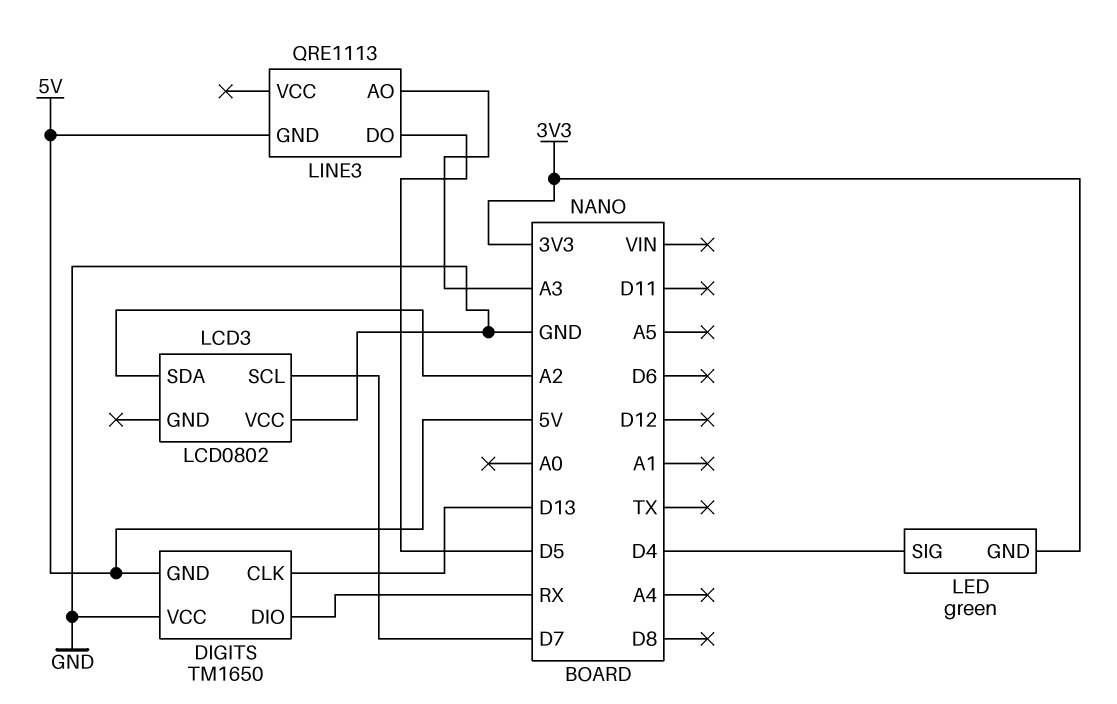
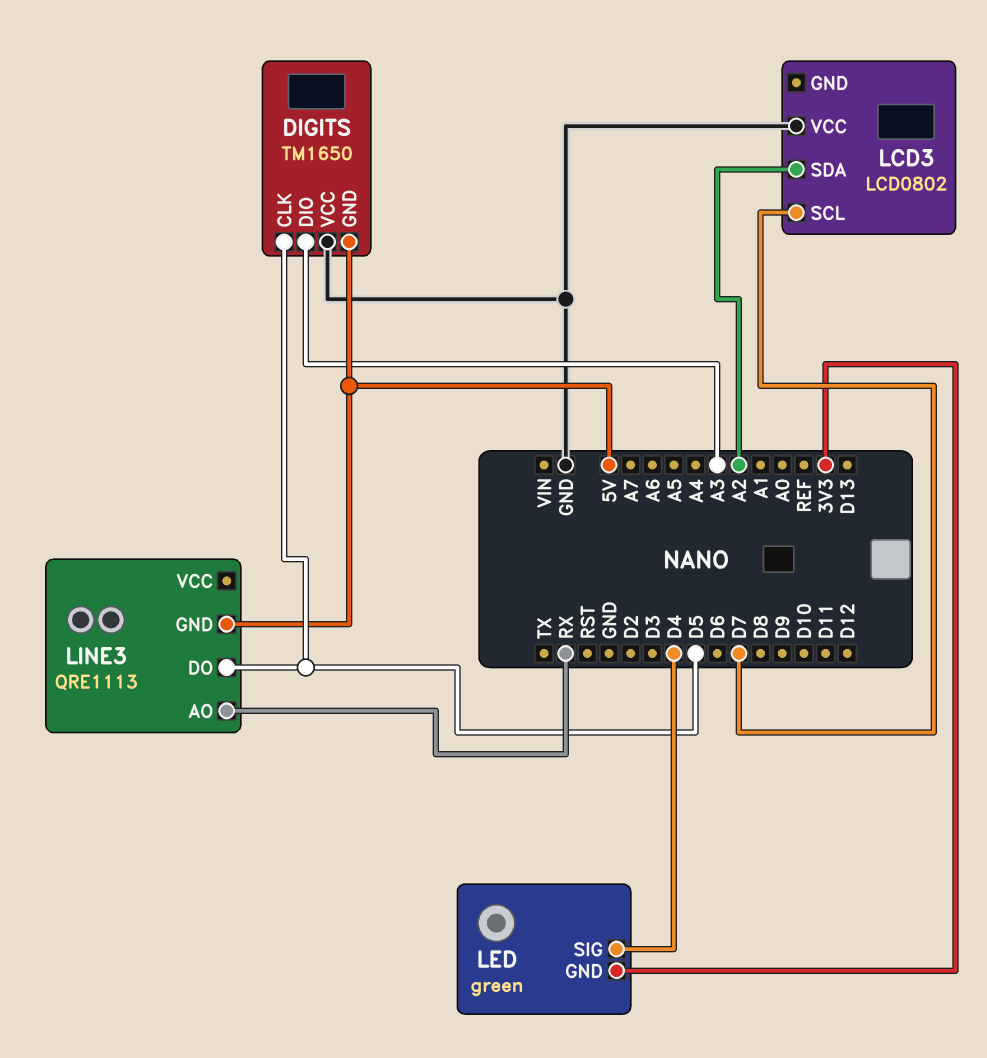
DIGITS pin CLK: D13 -> D5
DIGITS pin DIO: RX -> A3
LINE3 pin AO: A3 -> RX

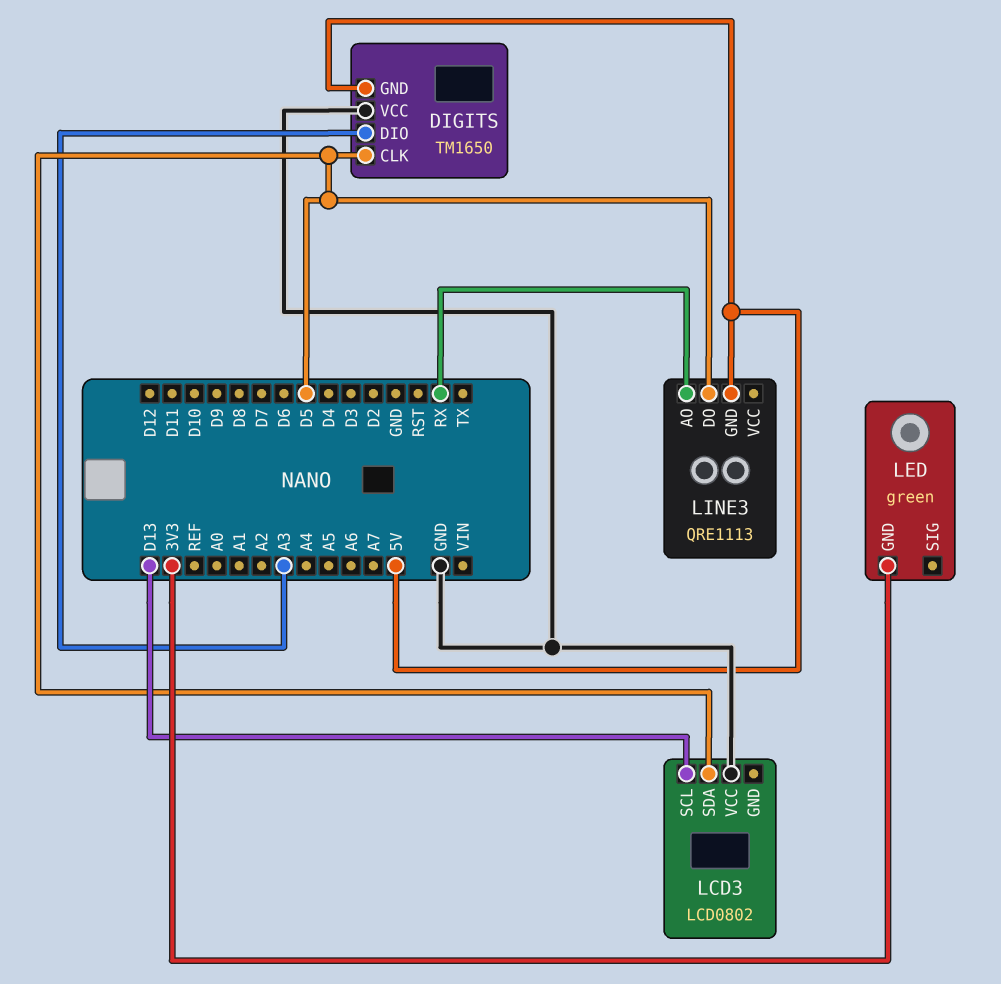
LCD3 pin SCL: D7 -> D13
LCD3 pin SDA: A2 -> D5
LED pin SIG: D4 -> none

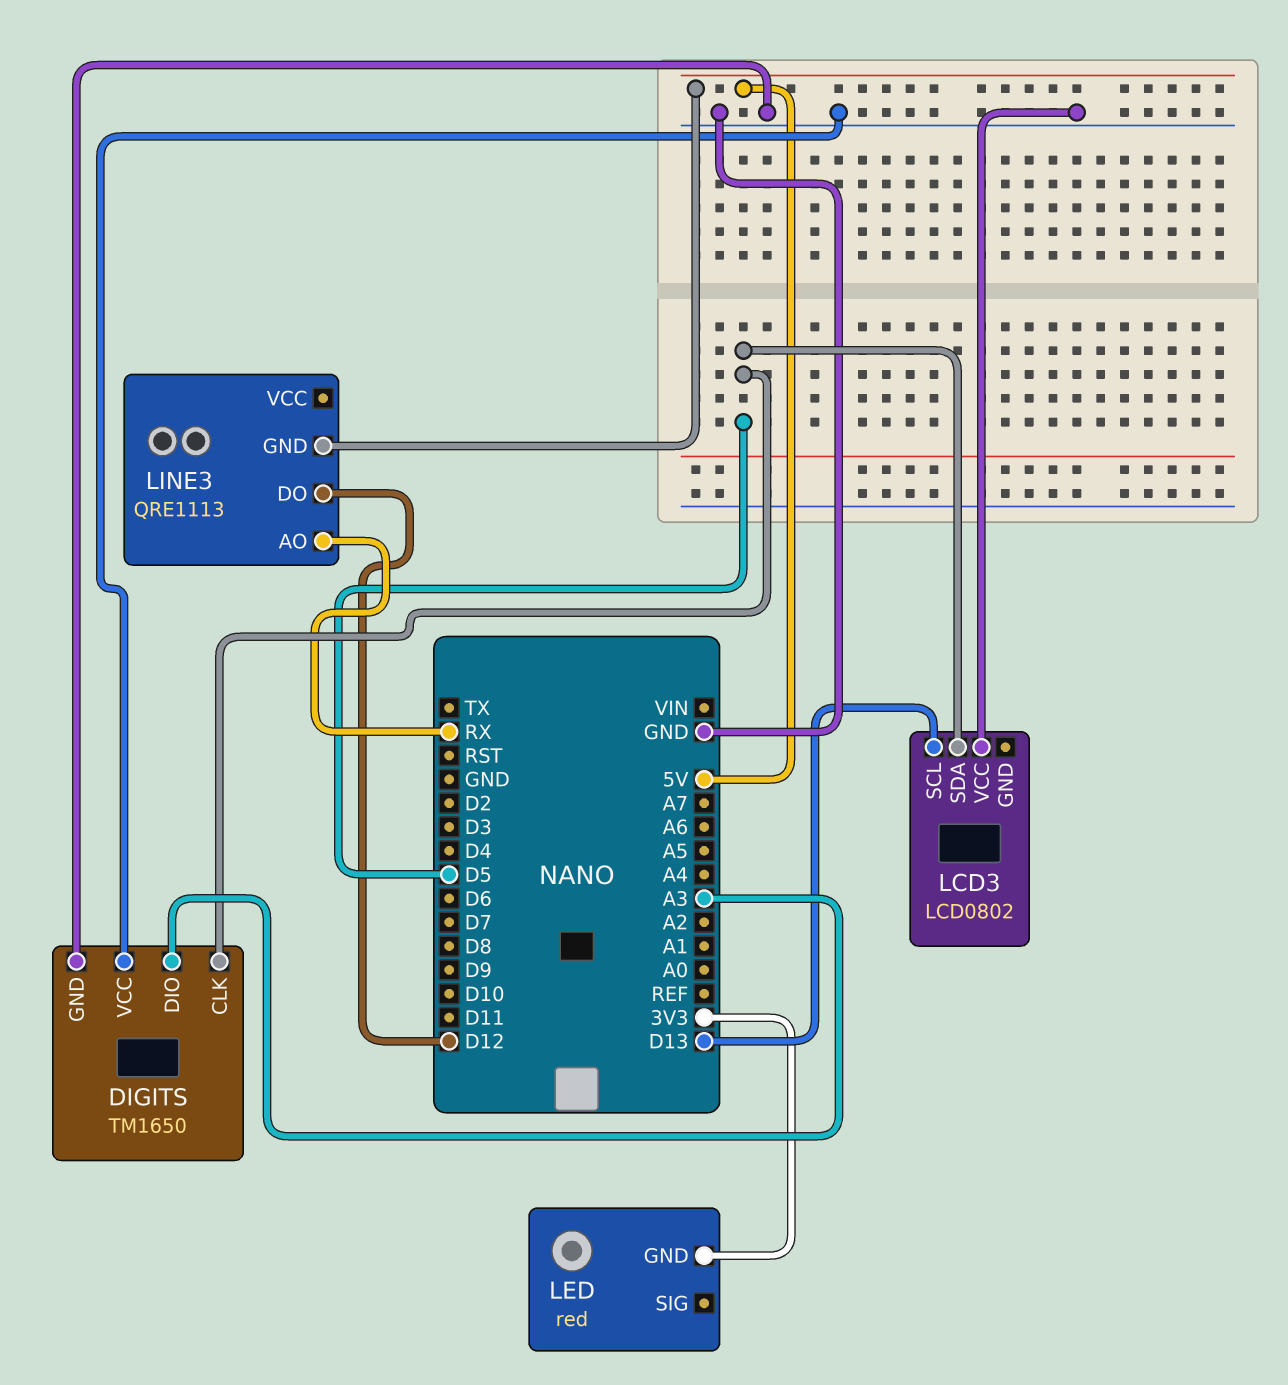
DIGITS pin GND: 5V -> GND
LED: green -> red
LINE3 pin DO: D5 -> D12

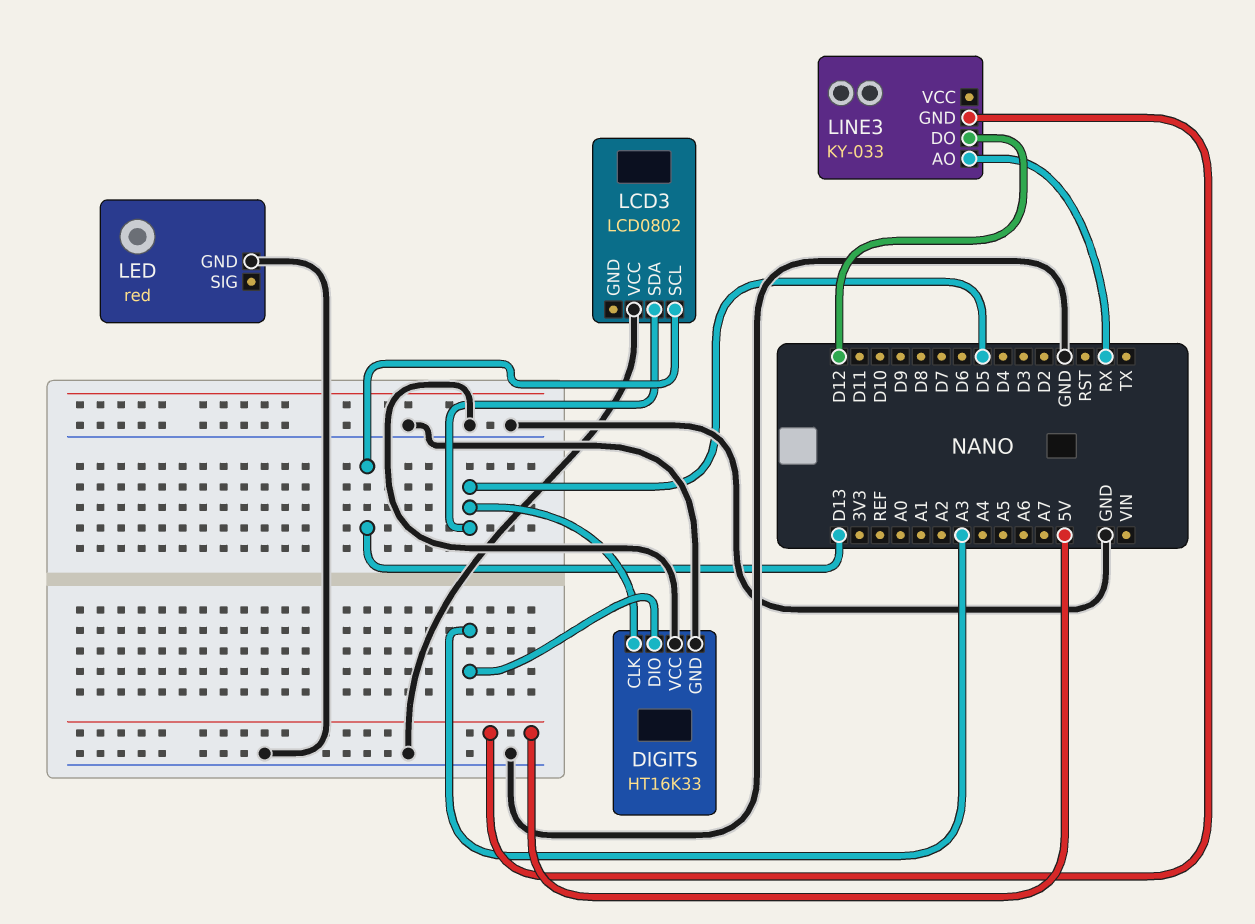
DIGITS: TM1650 -> HT16K33
LED pin GND: 3V3 -> GND
LINE3: QRE1113 -> KY-033

